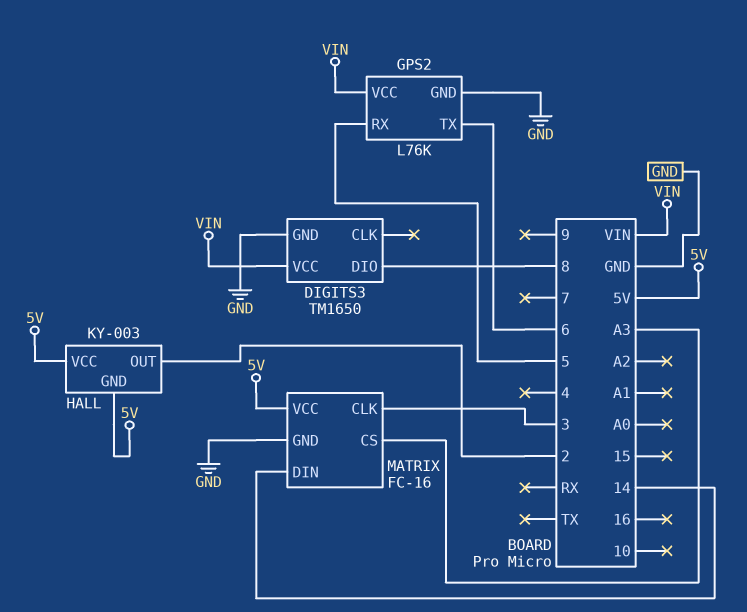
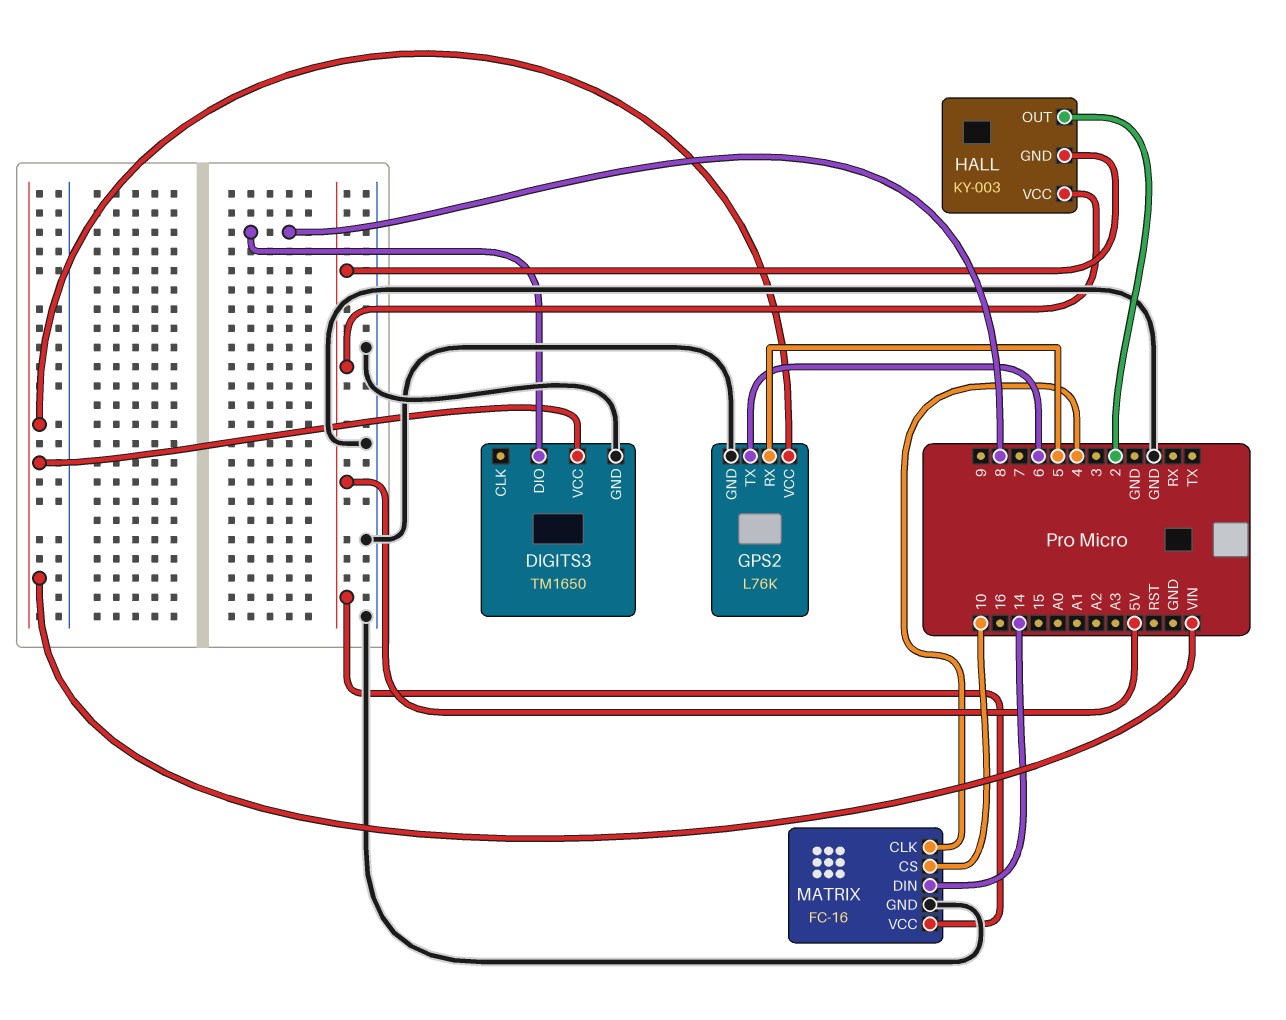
MATRIX pin CLK: 3 -> 4
MATRIX pin CS: A3 -> 10

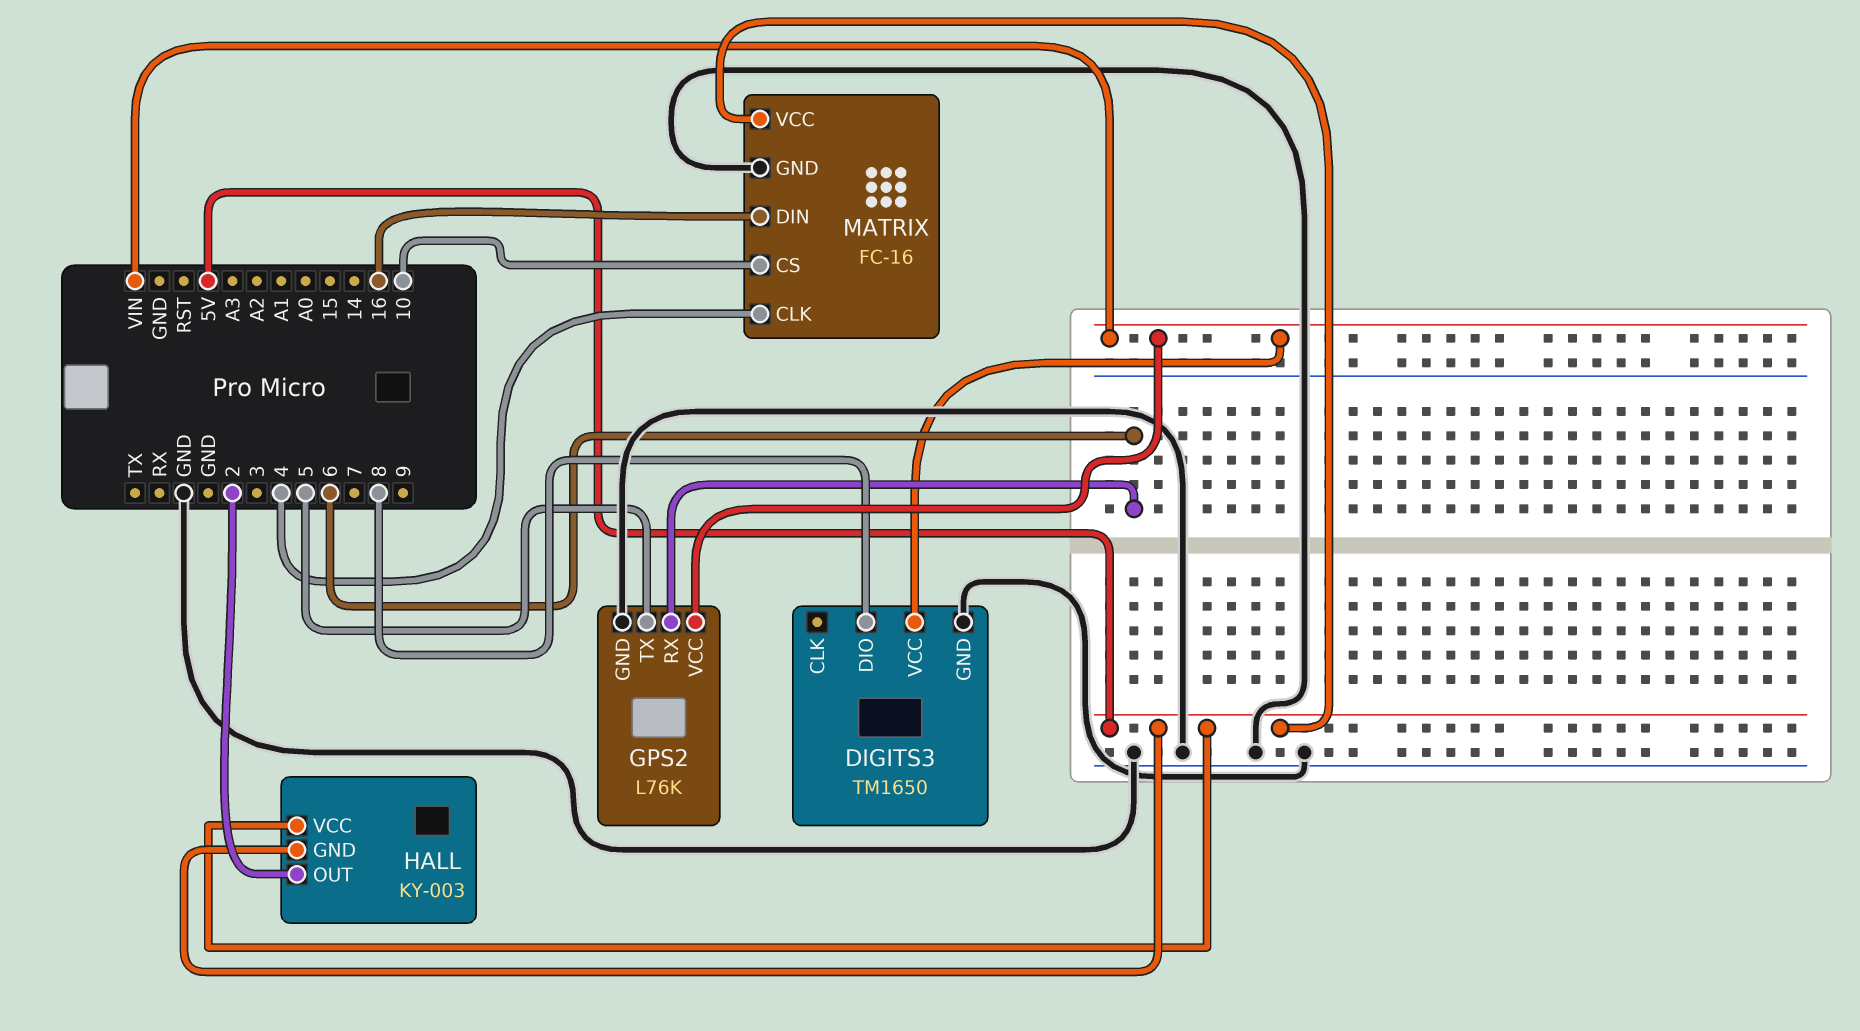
GPS2 pin RX: 5 -> 6
GPS2 pin TX: 6 -> 5
MATRIX pin DIN: 14 -> 16

